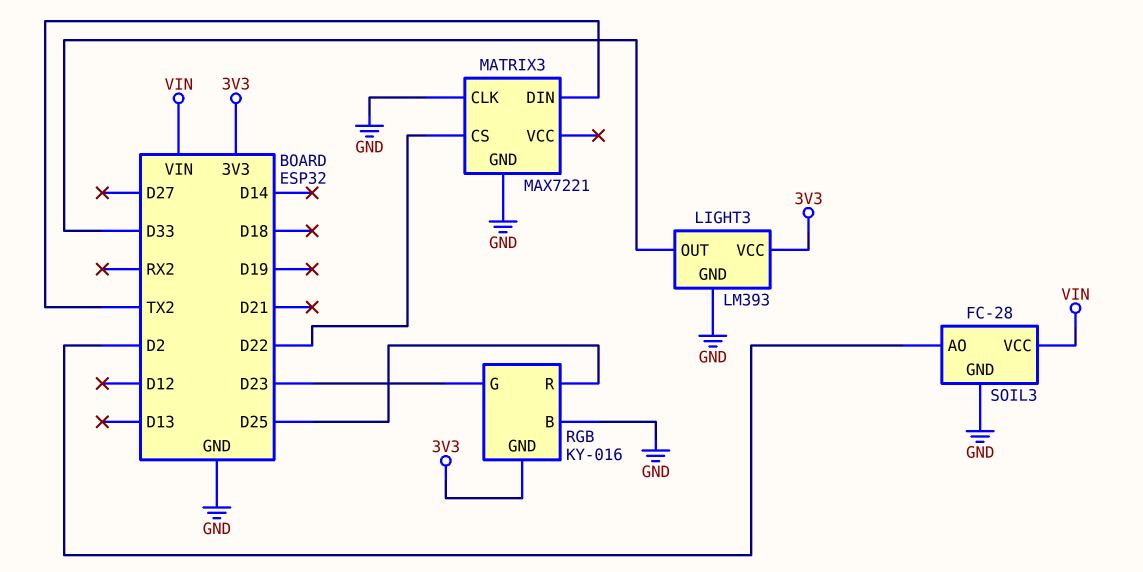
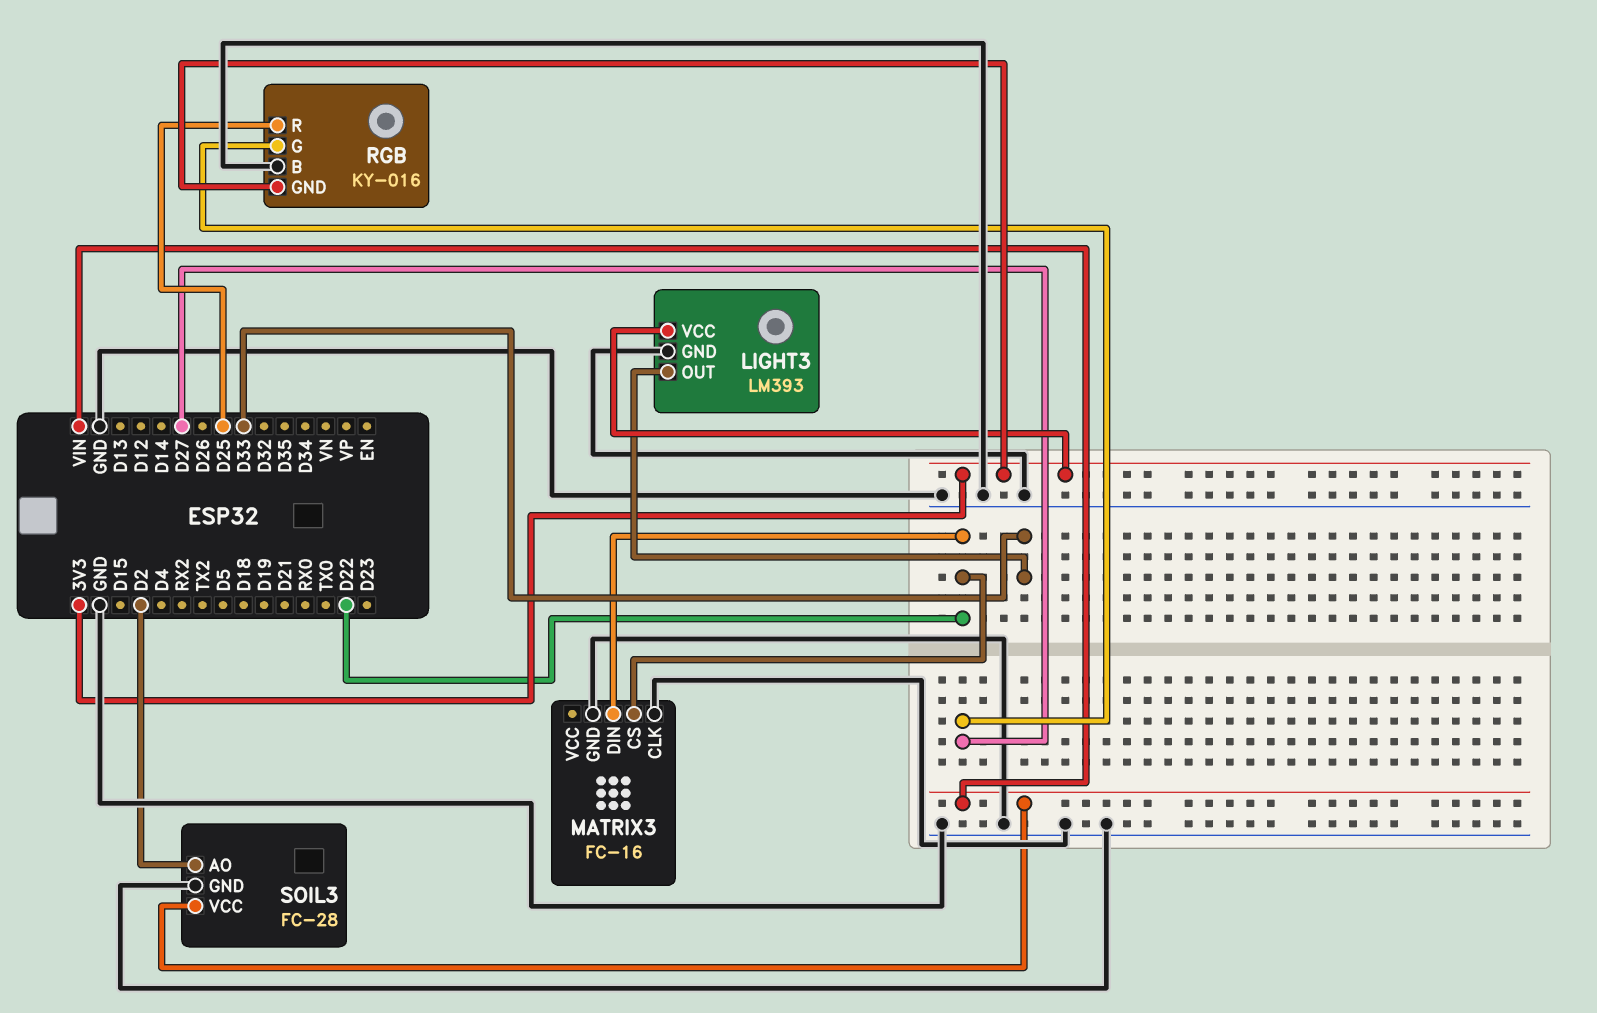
MATRIX3: MAX7221 -> FC-16
MATRIX3 pin DIN: TX2 -> D22
RGB pin G: D23 -> D27

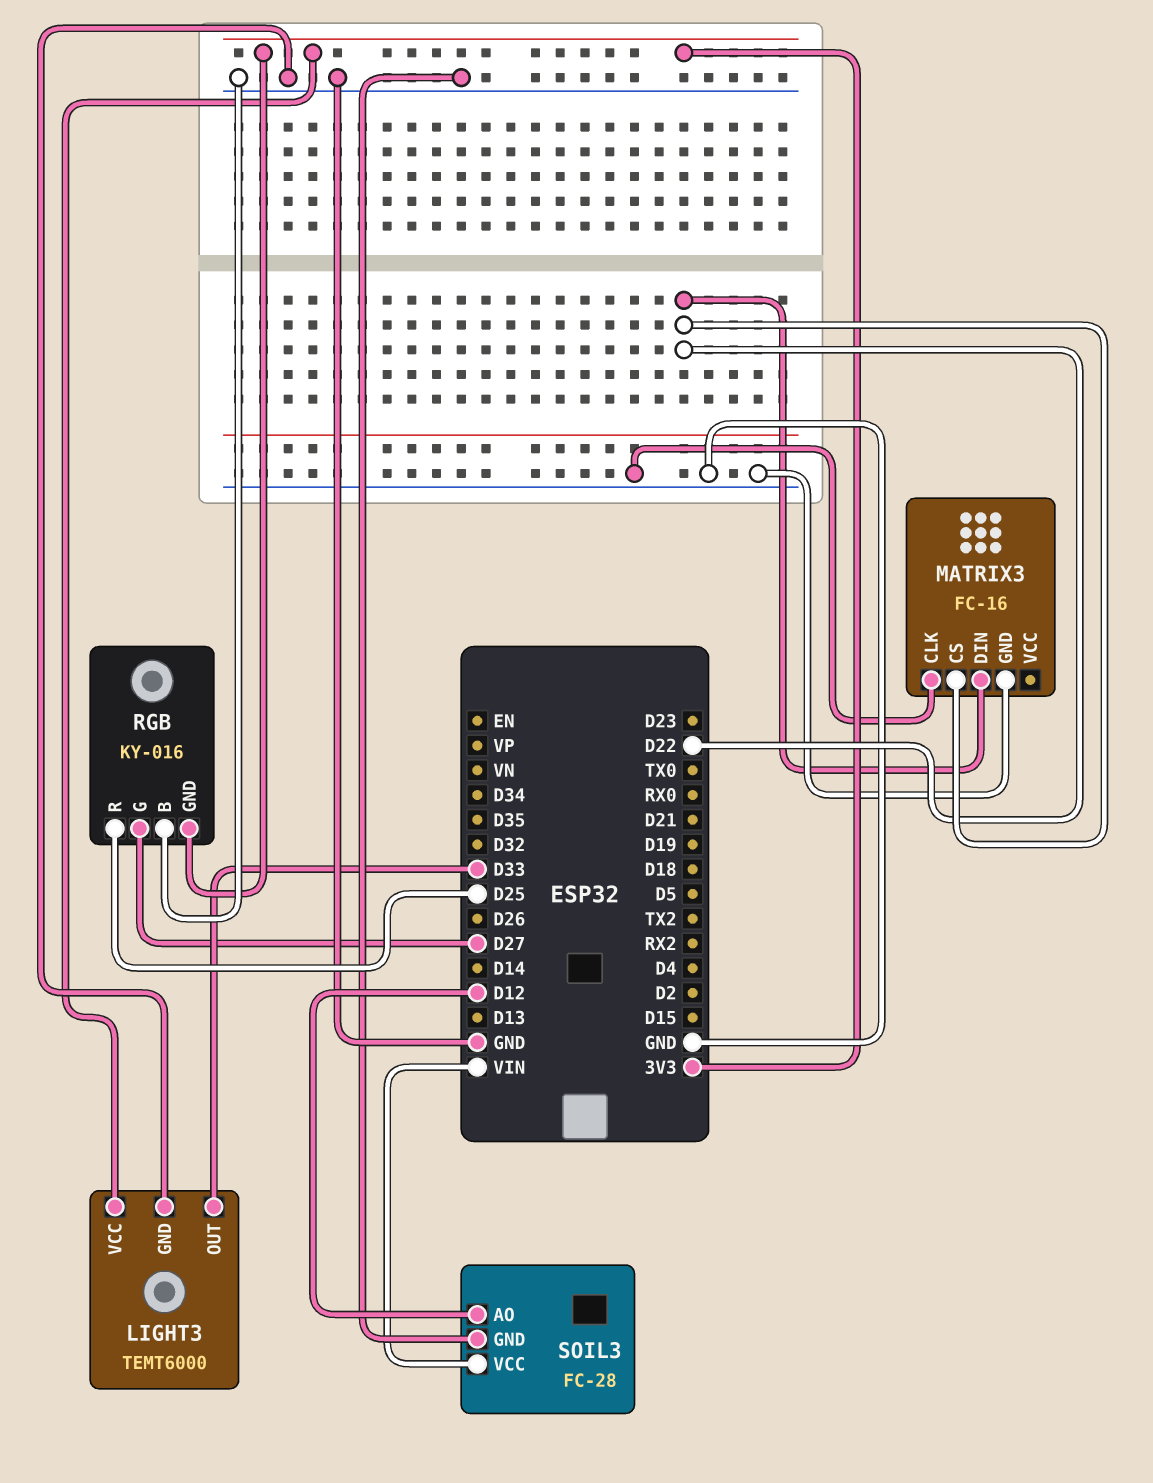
LIGHT3: LM393 -> TEMT6000
SOIL3 pin AO: D2 -> D12

